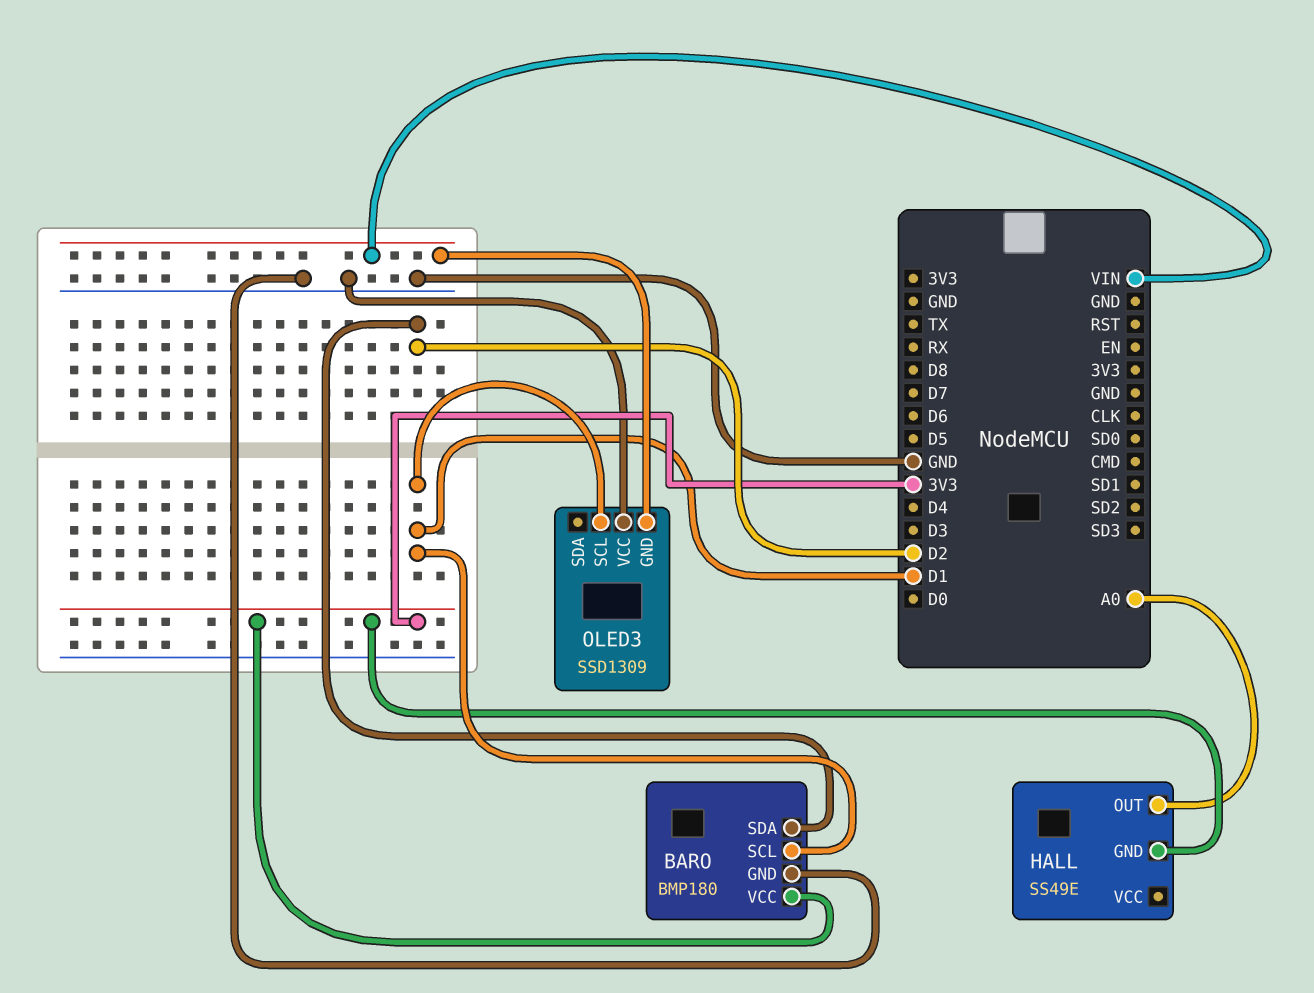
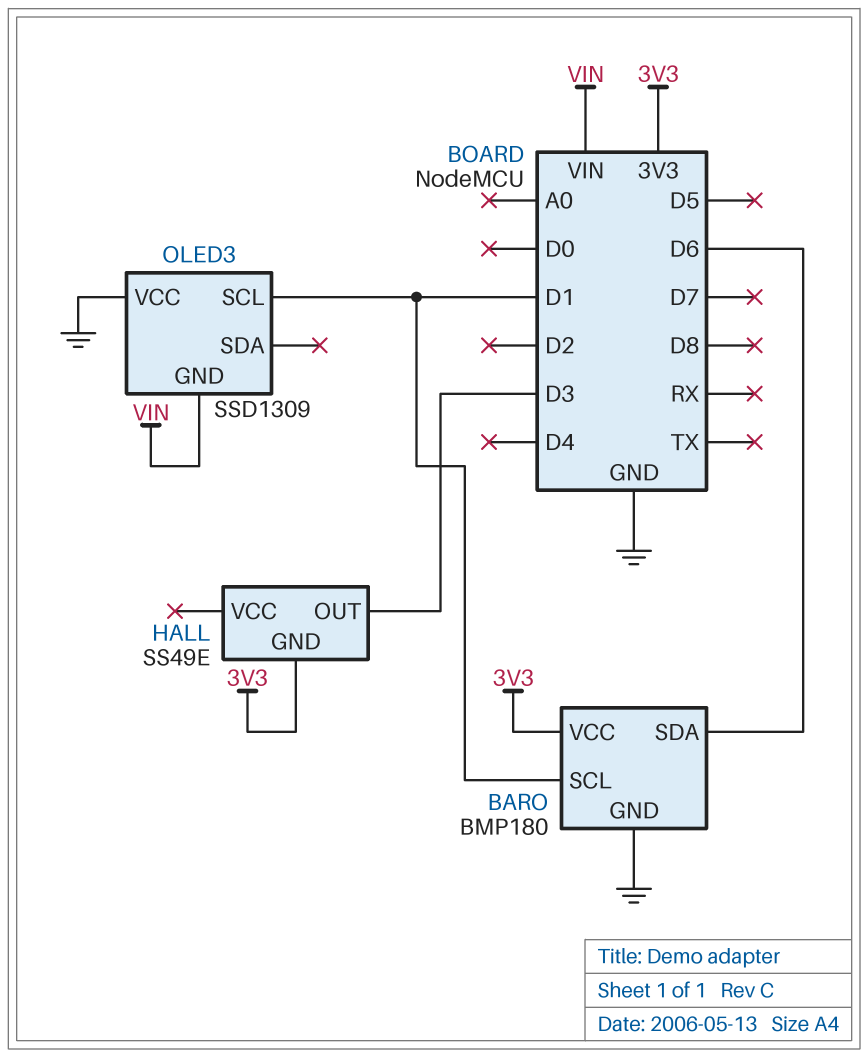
BARO pin SDA: D2 -> D6
HALL pin OUT: A0 -> D3

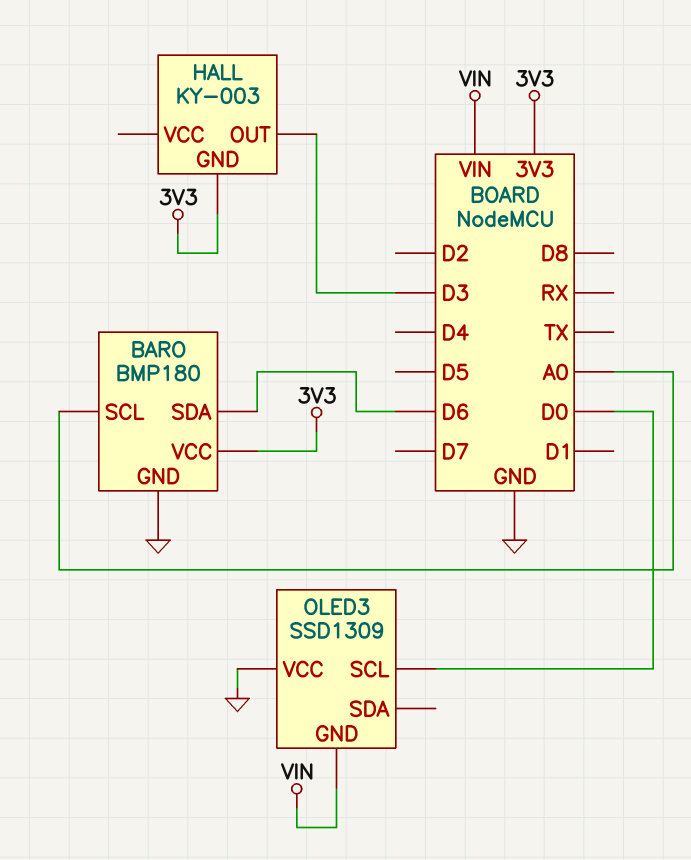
BARO pin SCL: D1 -> A0
HALL: SS49E -> KY-003
OLED3 pin SCL: D1 -> D0

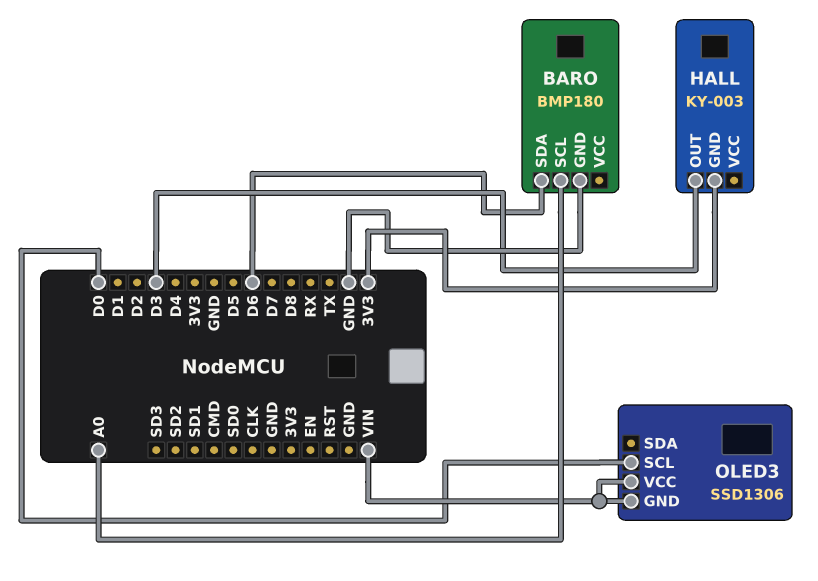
BARO pin VCC: 3V3 -> none
OLED3: SSD1309 -> SSD1306
OLED3 pin VCC: GND -> VIN

